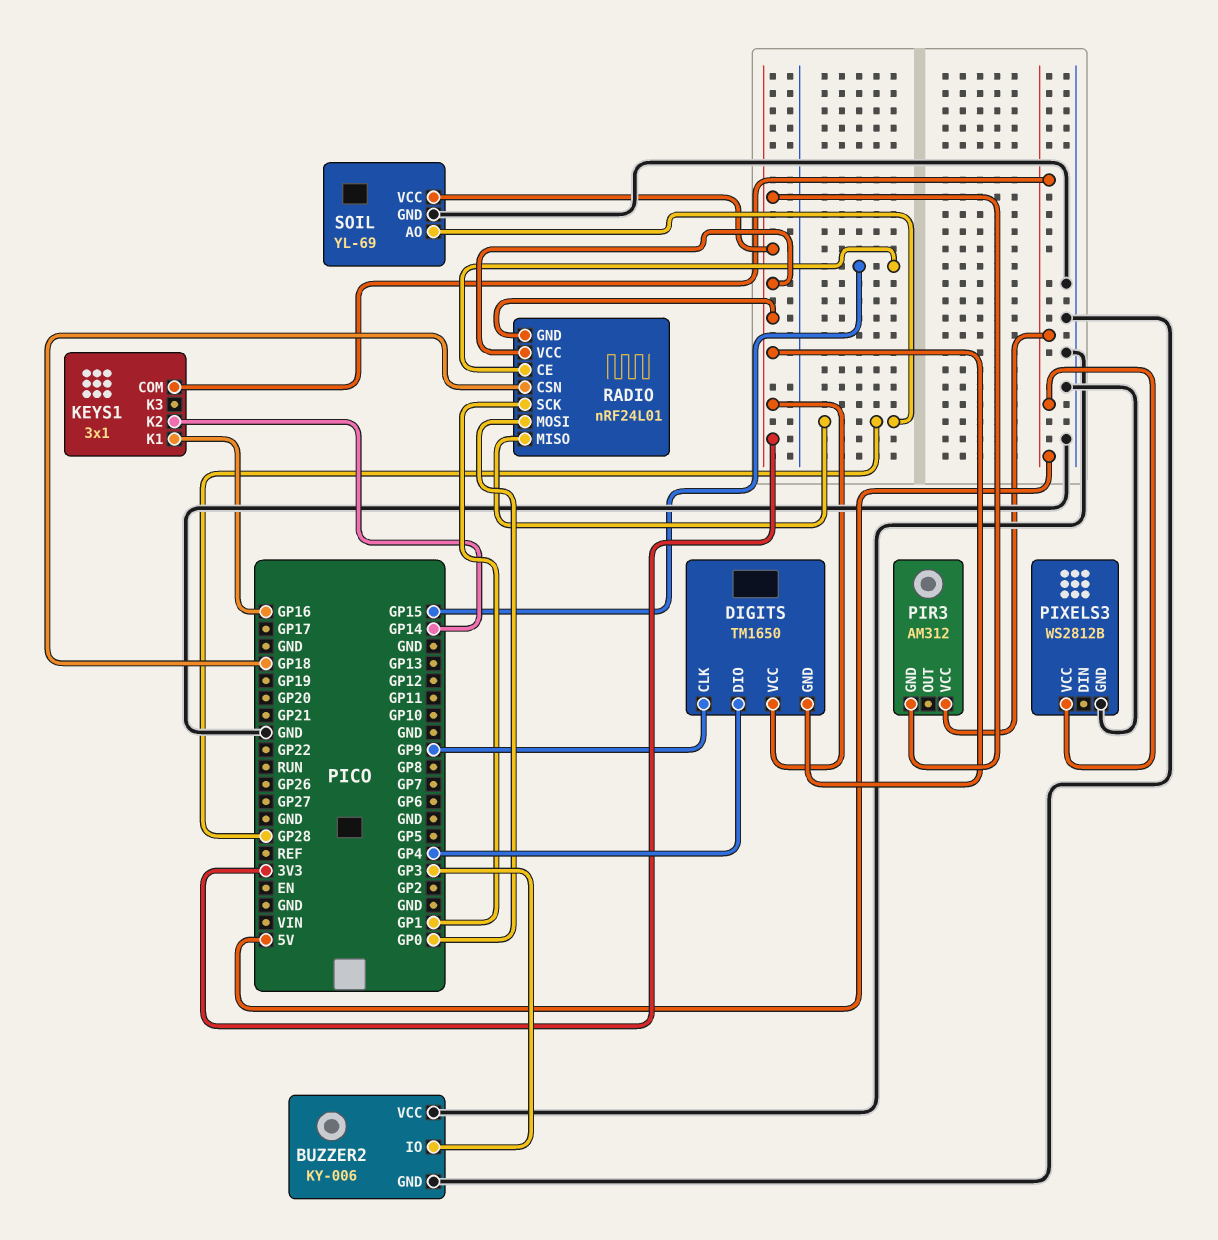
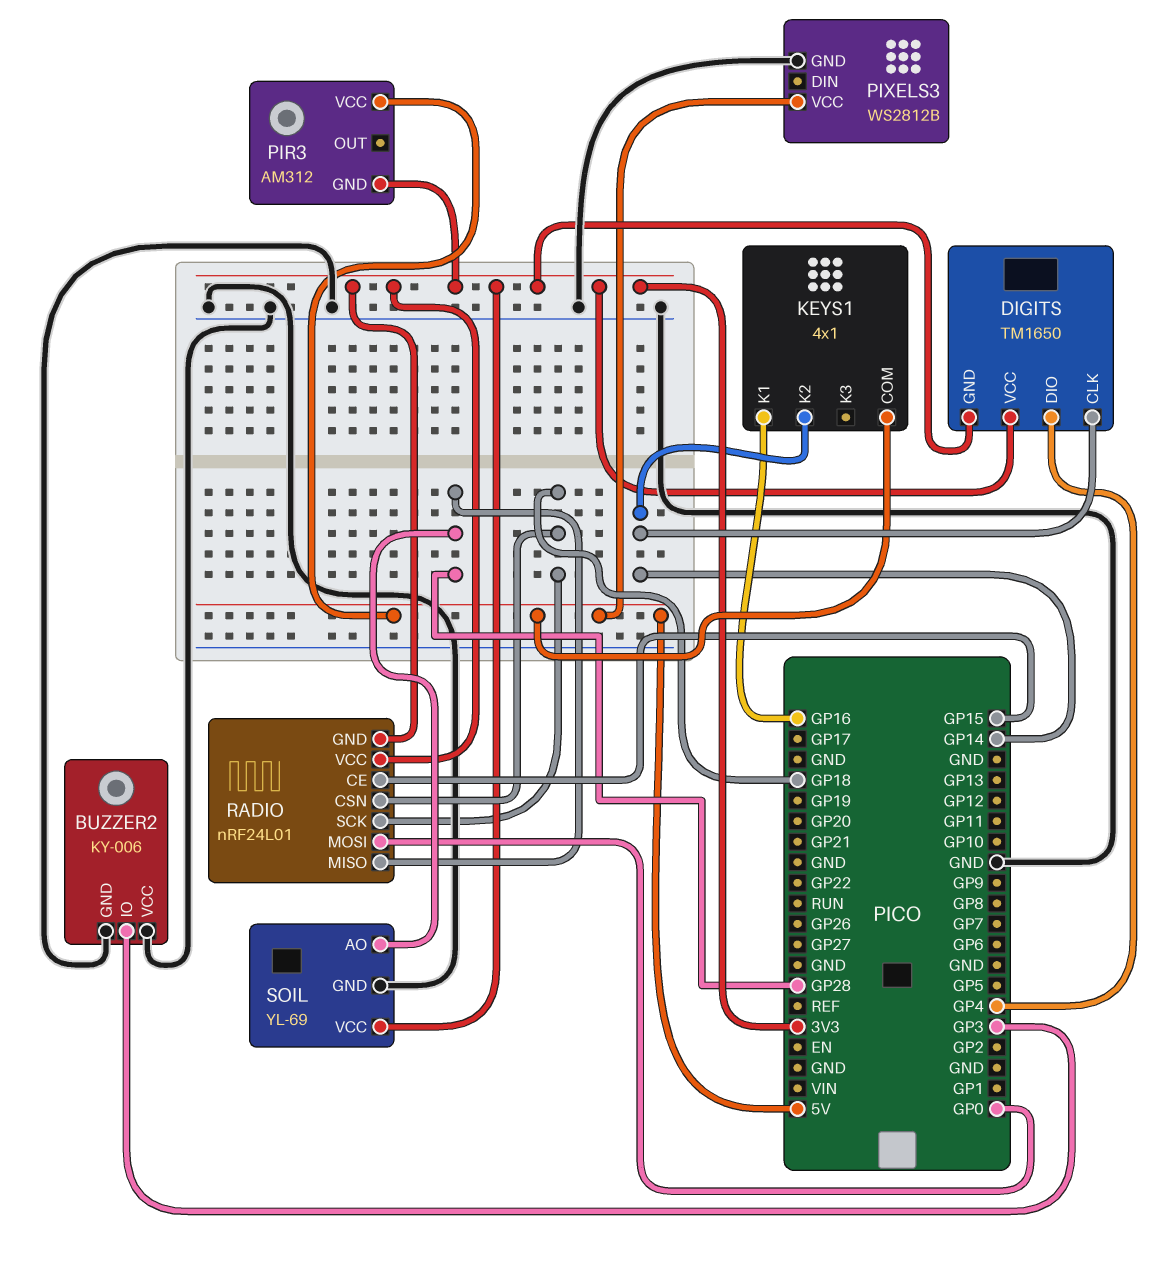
DIGITS pin CLK: GP9 -> GP14
KEYS1: 3x1 -> 4x1
RADIO pin SCK: GP1 -> GP18

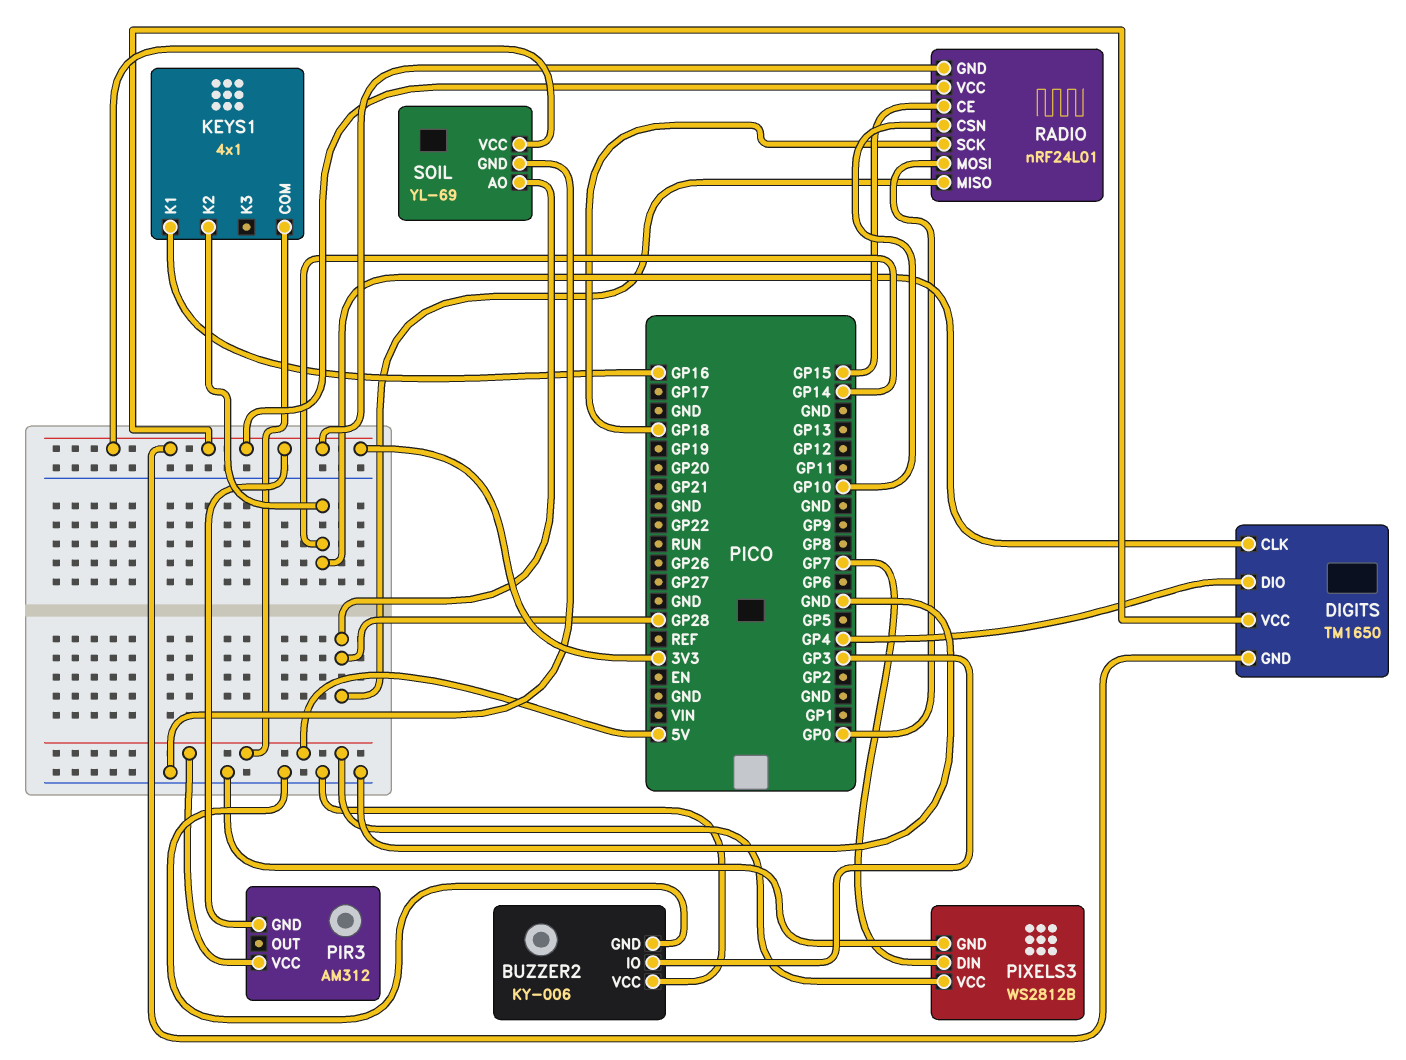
PIXELS3 pin DIN: none -> GP7
RADIO pin CSN: GP18 -> GP10

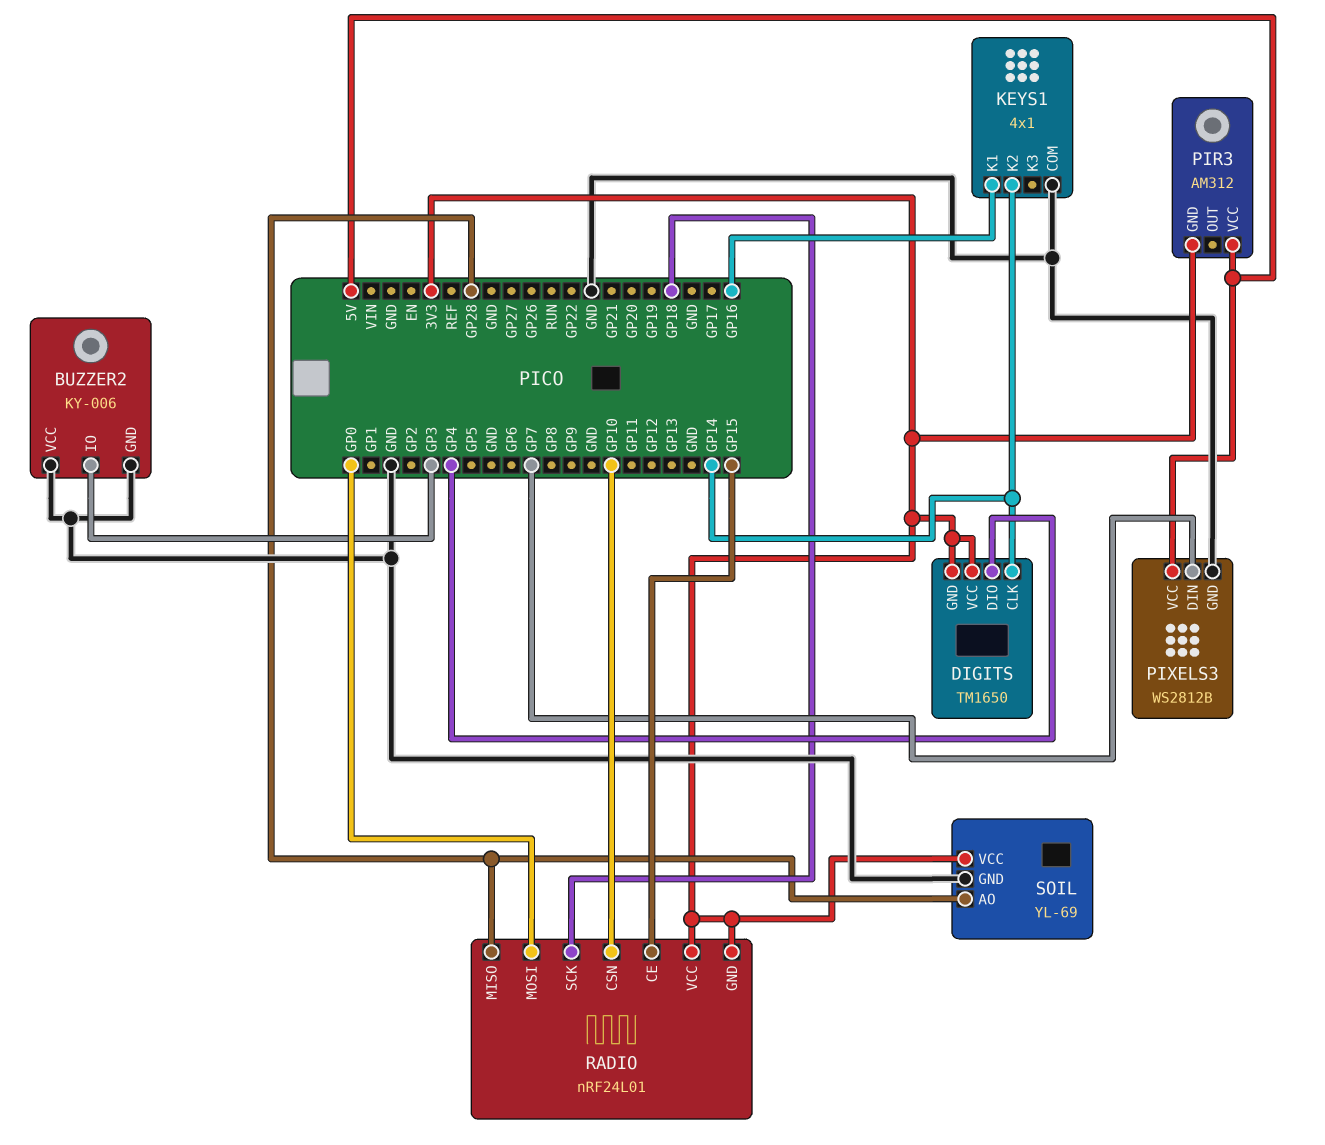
KEYS1 pin COM: 5V -> GND

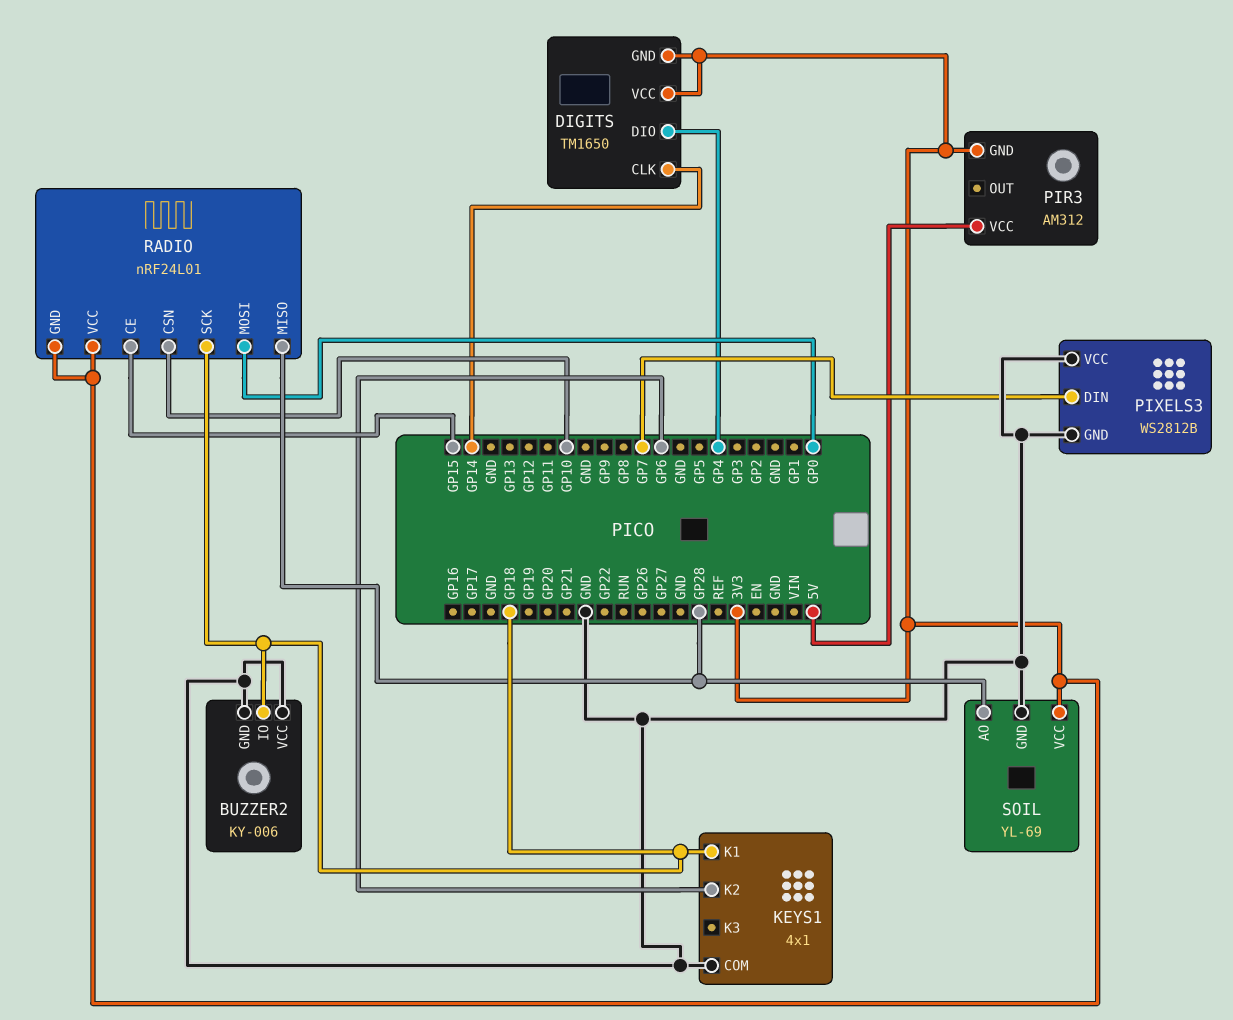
BUZZER2 pin IO: GP3 -> GP18
KEYS1 pin K1: GP16 -> GP18
KEYS1 pin K2: GP14 -> GP6
PIXELS3 pin VCC: 5V -> GND

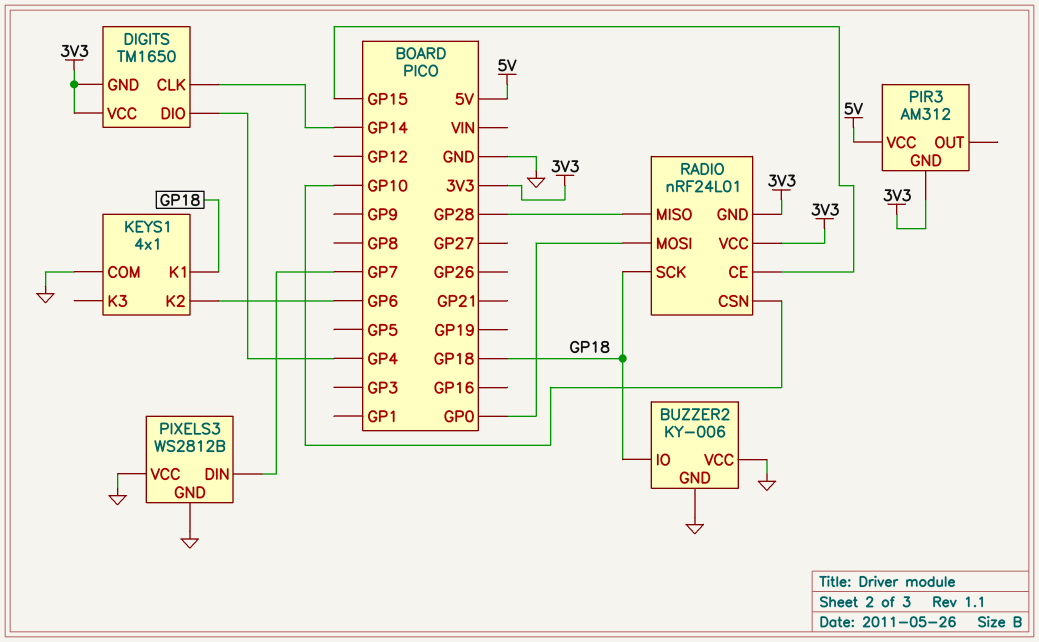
SOIL: YL-69 -> none
SOIL pin AO: GP28 -> none
SOIL pin GND: GND -> none
SOIL pin VCC: 3V3 -> none

